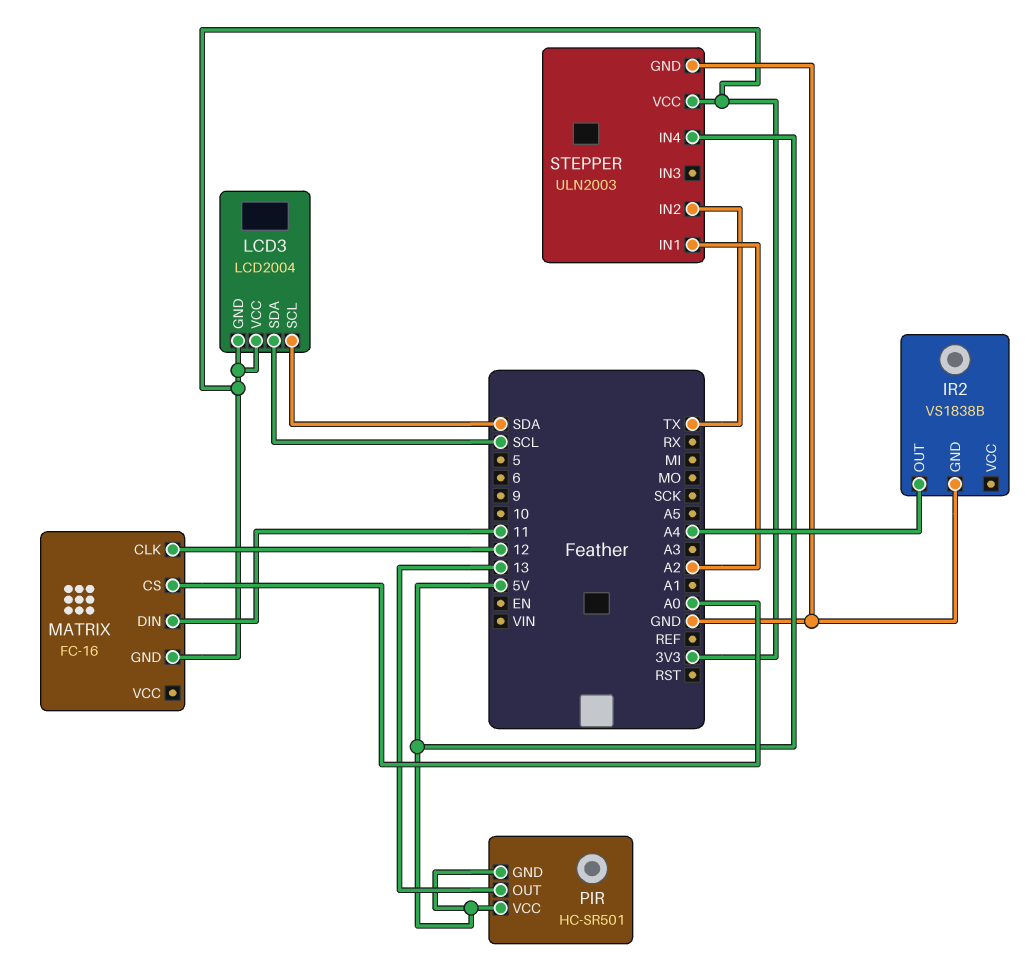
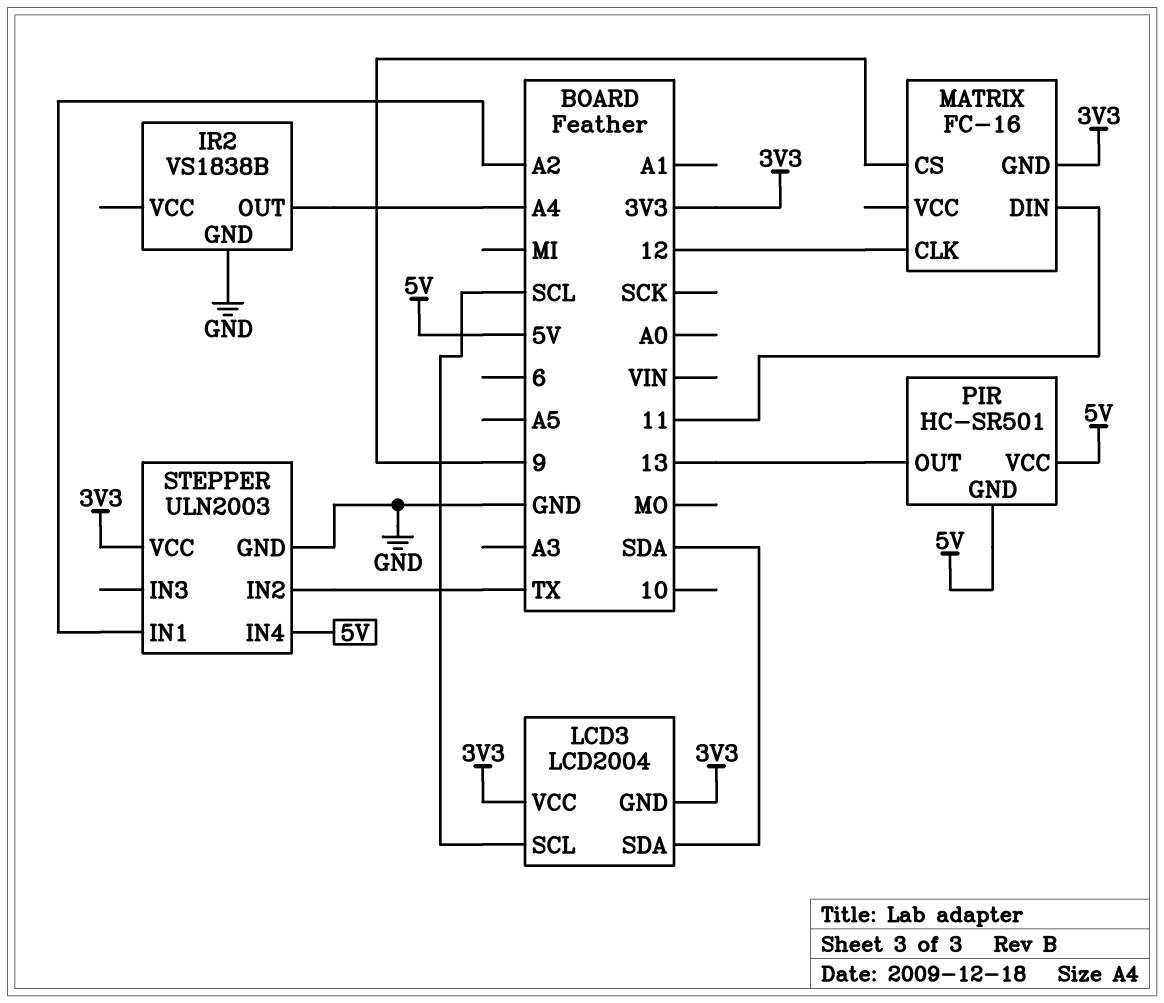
LCD3 pin SCL: SDA -> SCL
LCD3 pin SDA: SCL -> SDA
MATRIX pin CS: A0 -> 9

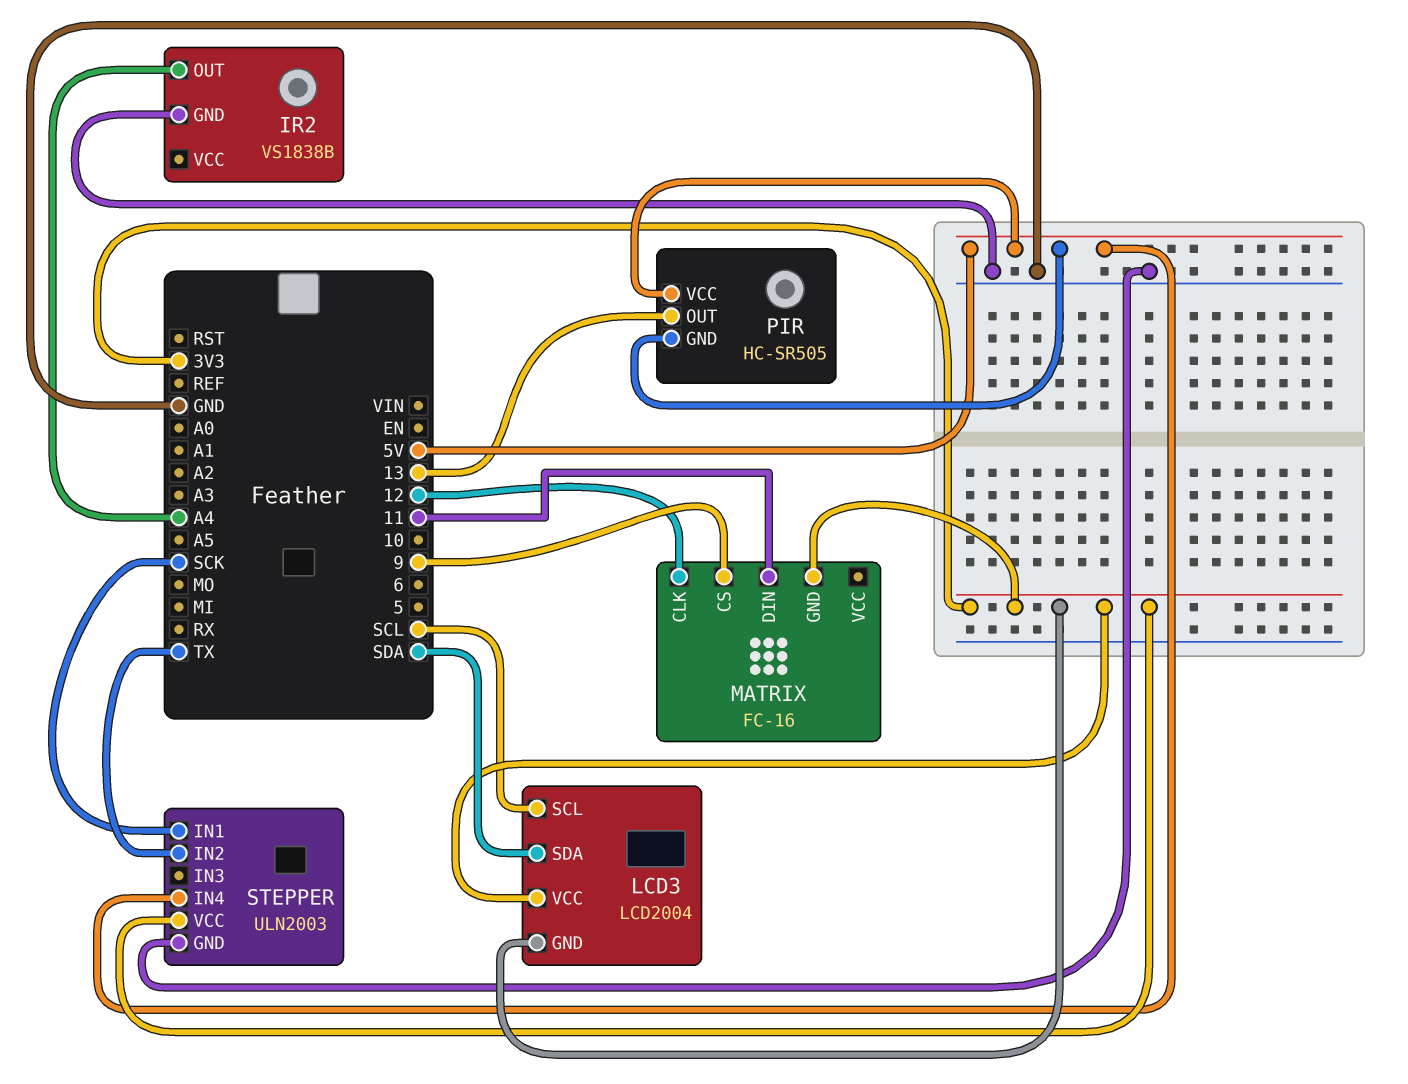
PIR: HC-SR501 -> HC-SR505
STEPPER pin IN1: A2 -> SCK

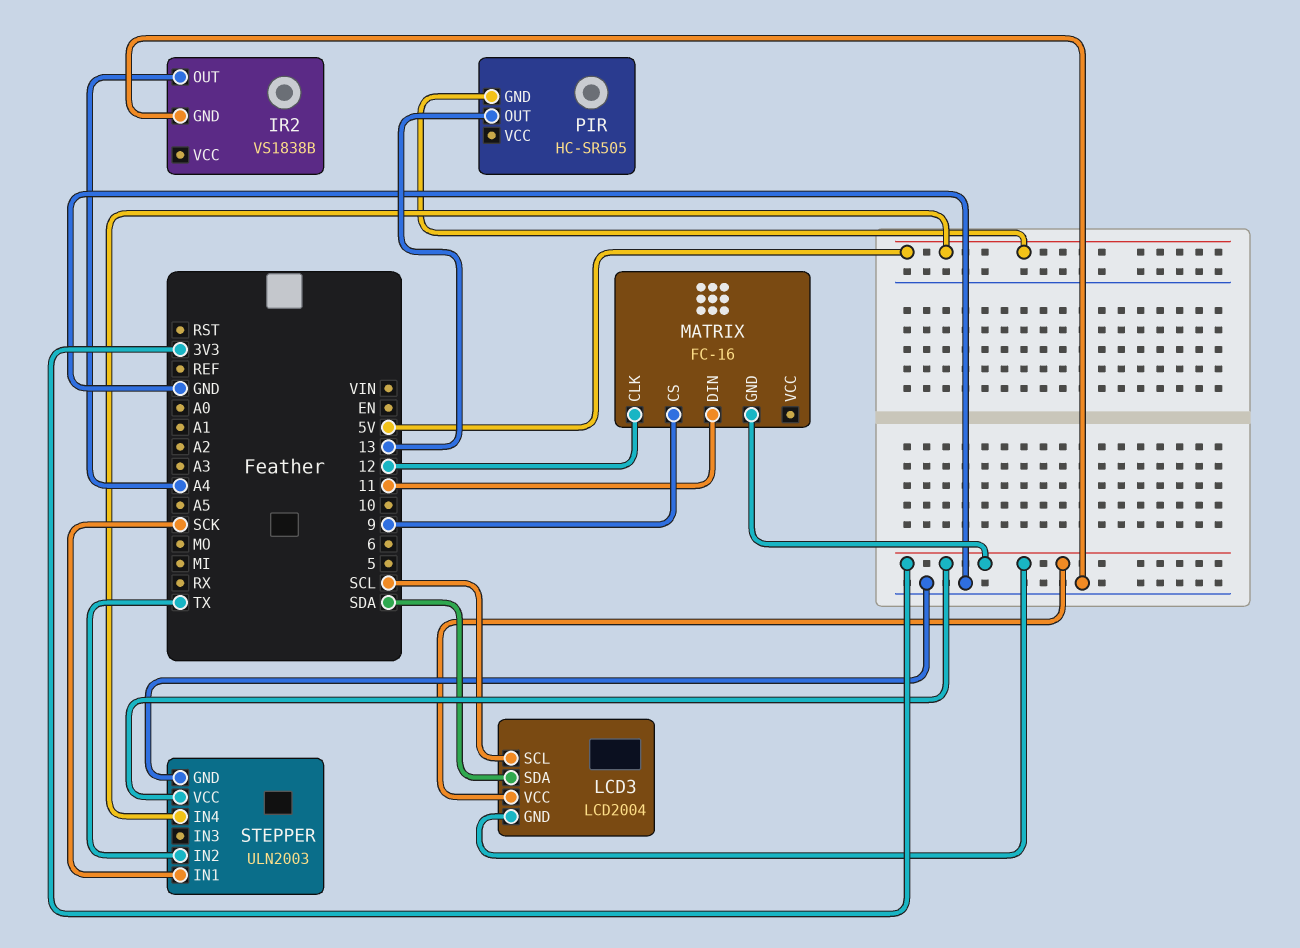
PIR pin VCC: 5V -> none

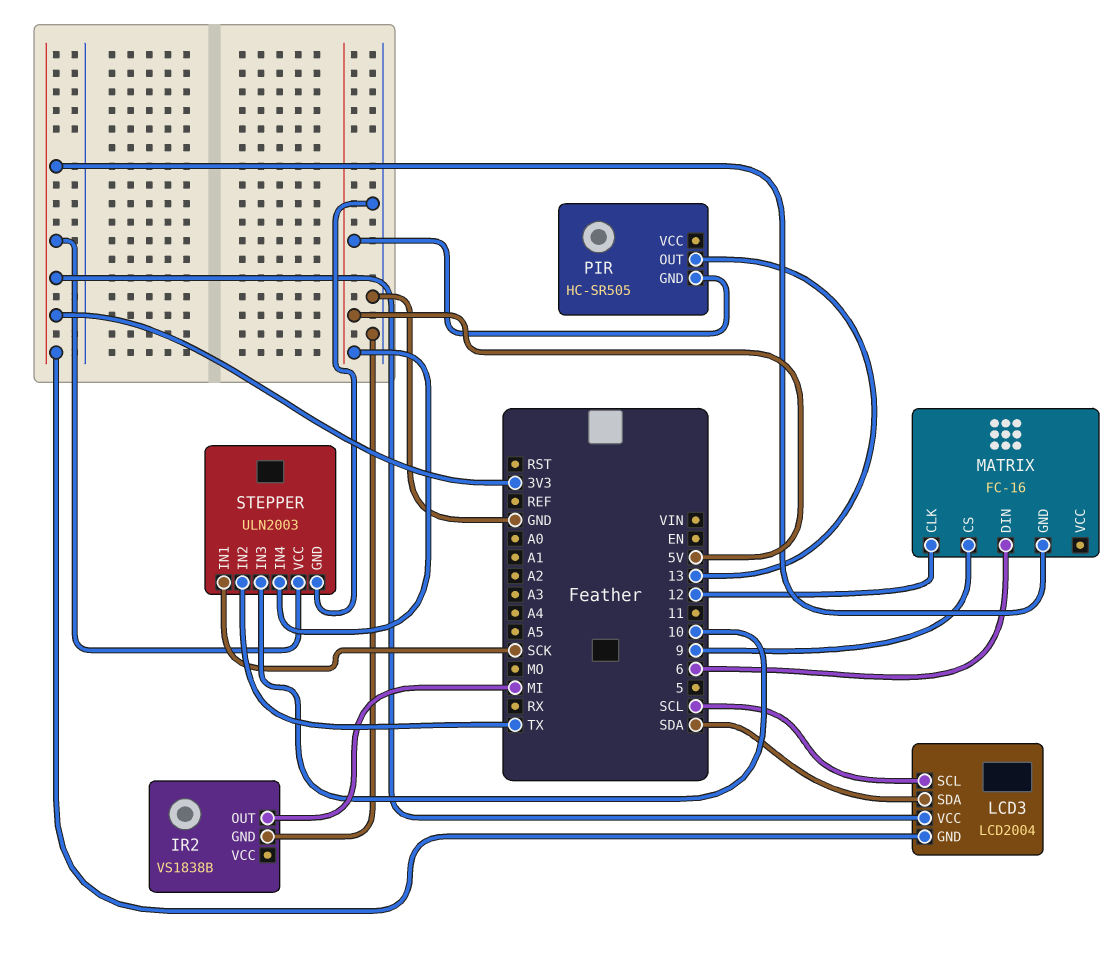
IR2 pin OUT: A4 -> MI
MATRIX pin DIN: 11 -> 6
STEPPER pin IN3: none -> 10

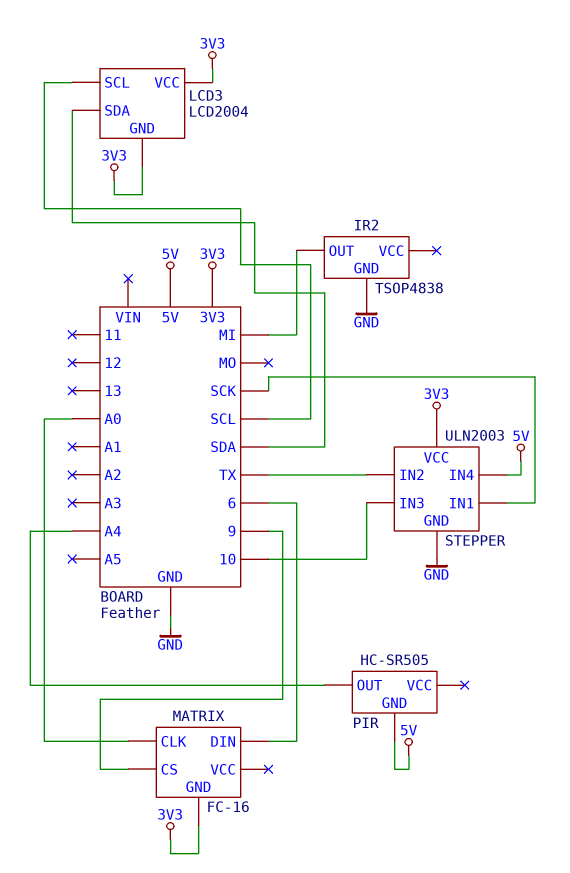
IR2: VS1838B -> TSOP4838
MATRIX pin CLK: 12 -> A0
PIR pin OUT: 13 -> A4

